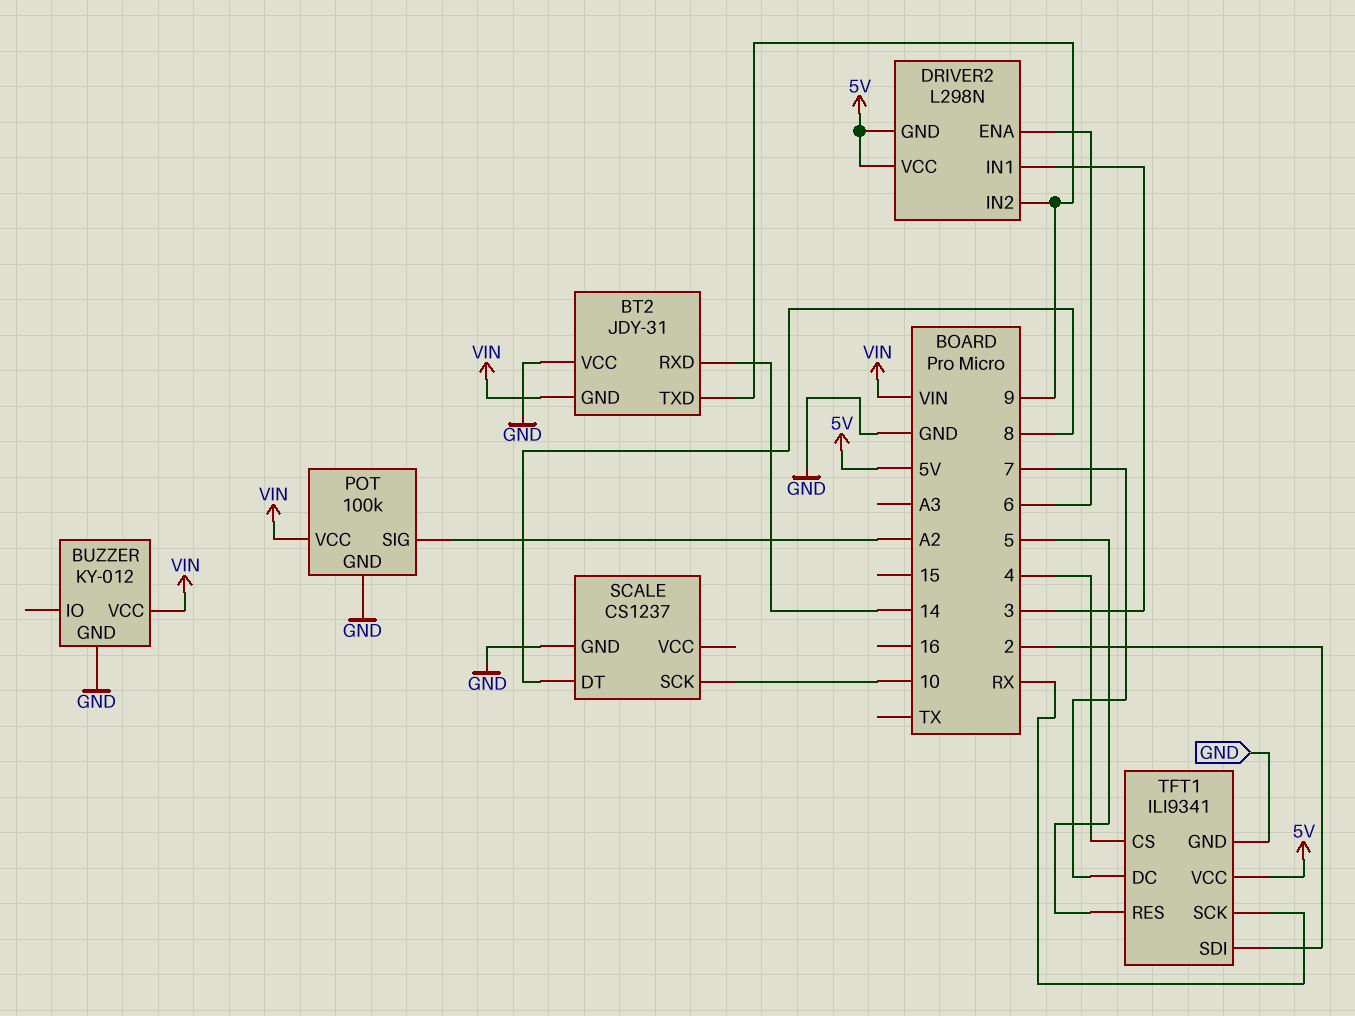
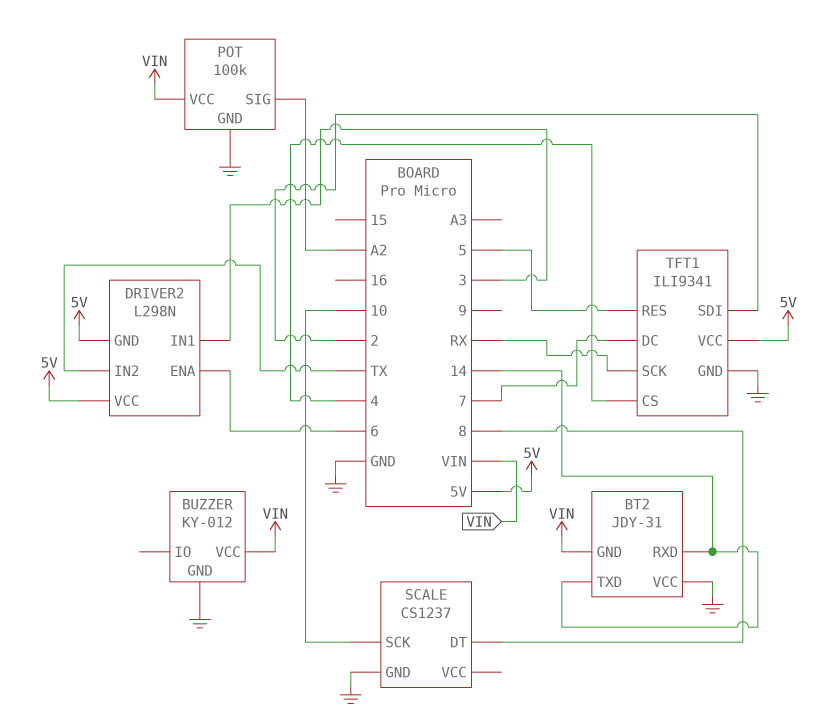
BT2 pin TXD: 9 -> 14
DRIVER2 pin IN2: 9 -> TX

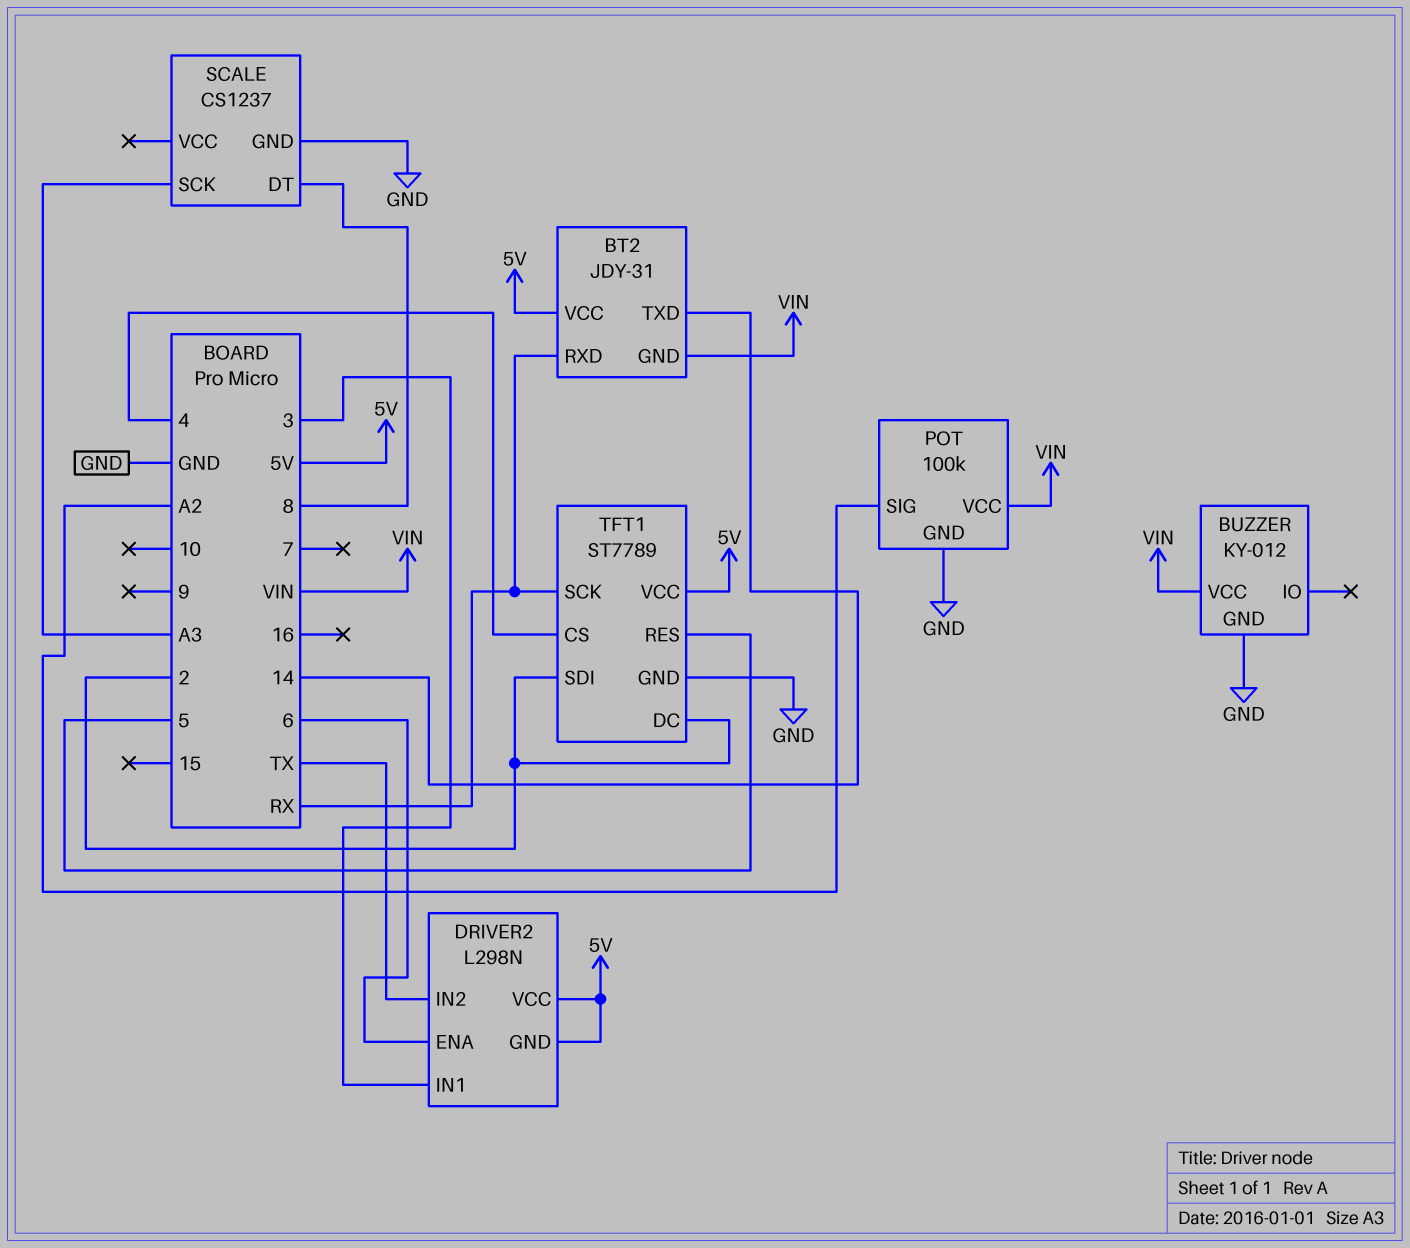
BT2 pin RXD: 14 -> RX
BT2 pin VCC: GND -> 5V
SCALE pin SCK: 10 -> A3
TFT1: ILI9341 -> ST7789
TFT1 pin DC: 7 -> 2

